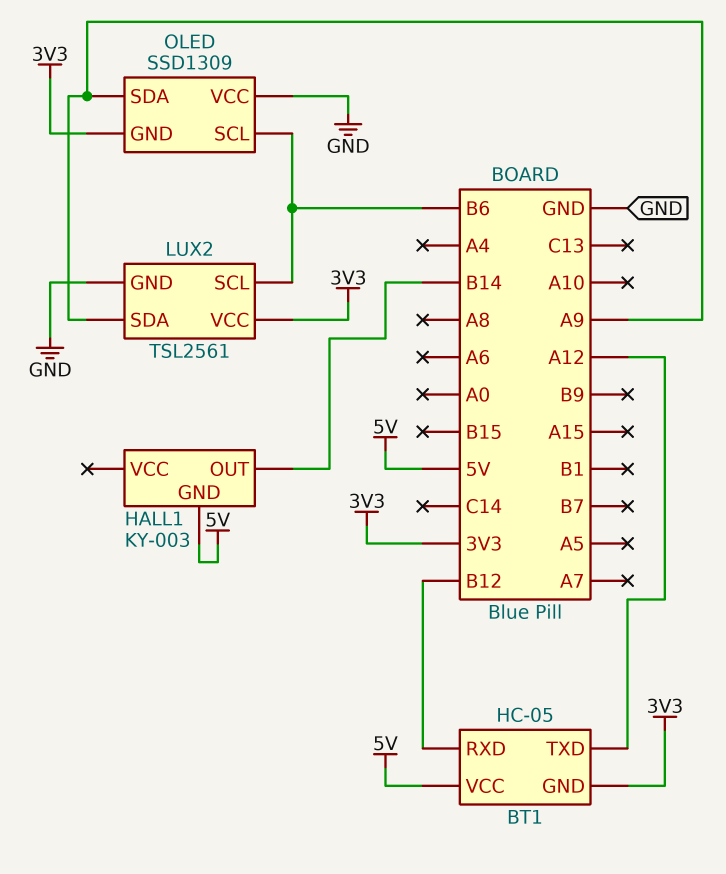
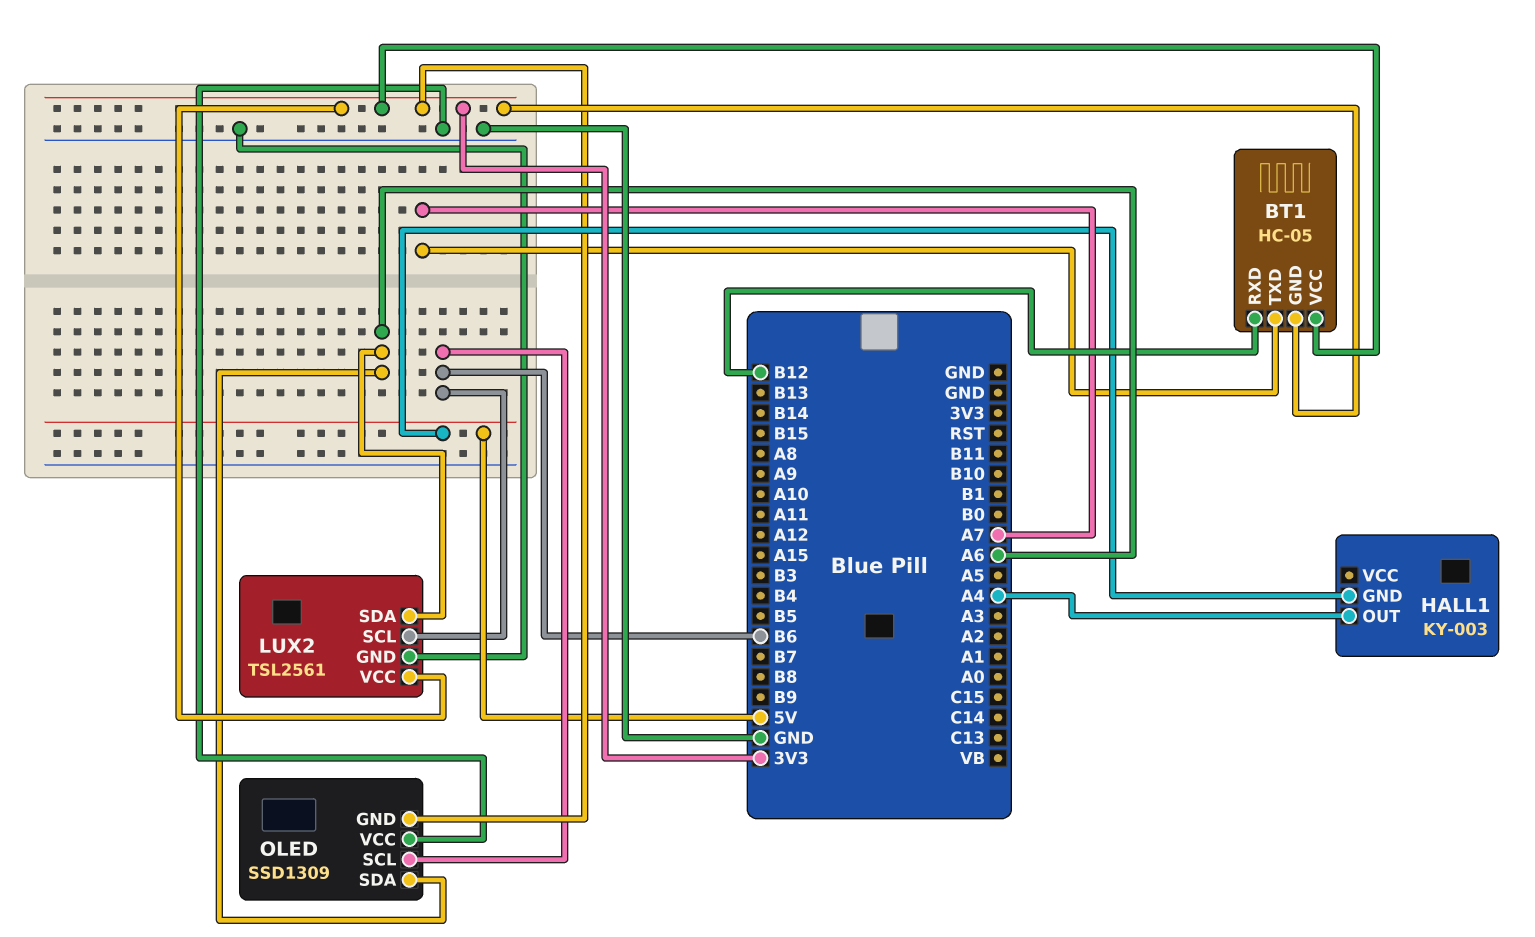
BT1 pin TXD: A12 -> A7
BT1 pin VCC: 5V -> 3V3
HALL1 pin OUT: B14 -> A4
LUX2 pin SDA: A9 -> A6
OLED pin SDA: A9 -> A6

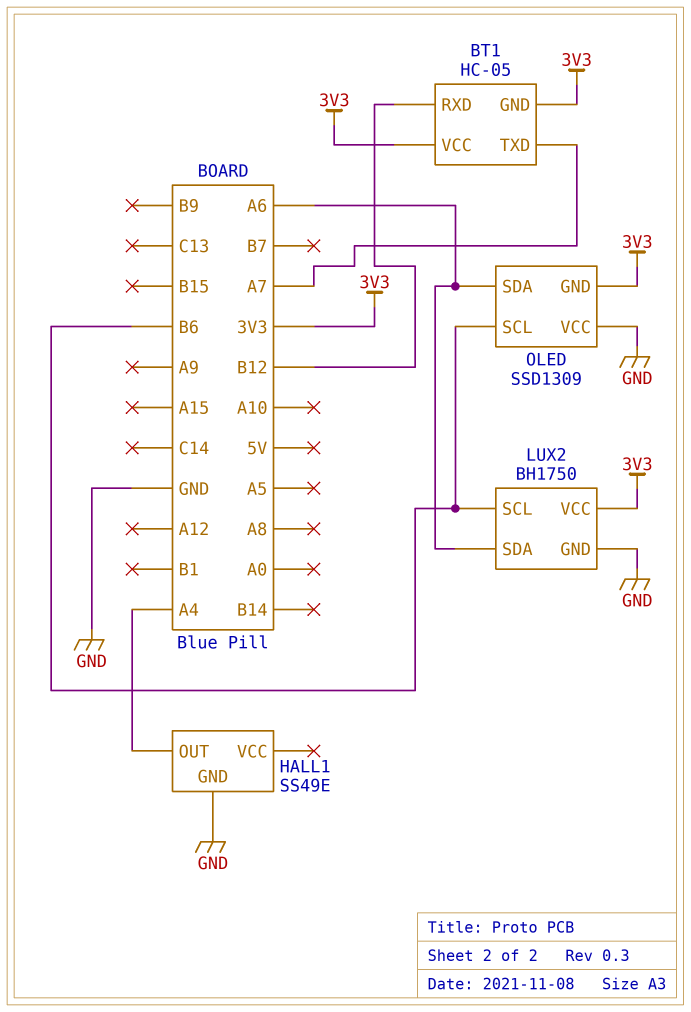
HALL1: KY-003 -> SS49E
HALL1 pin GND: 5V -> GND
LUX2: TSL2561 -> BH1750

